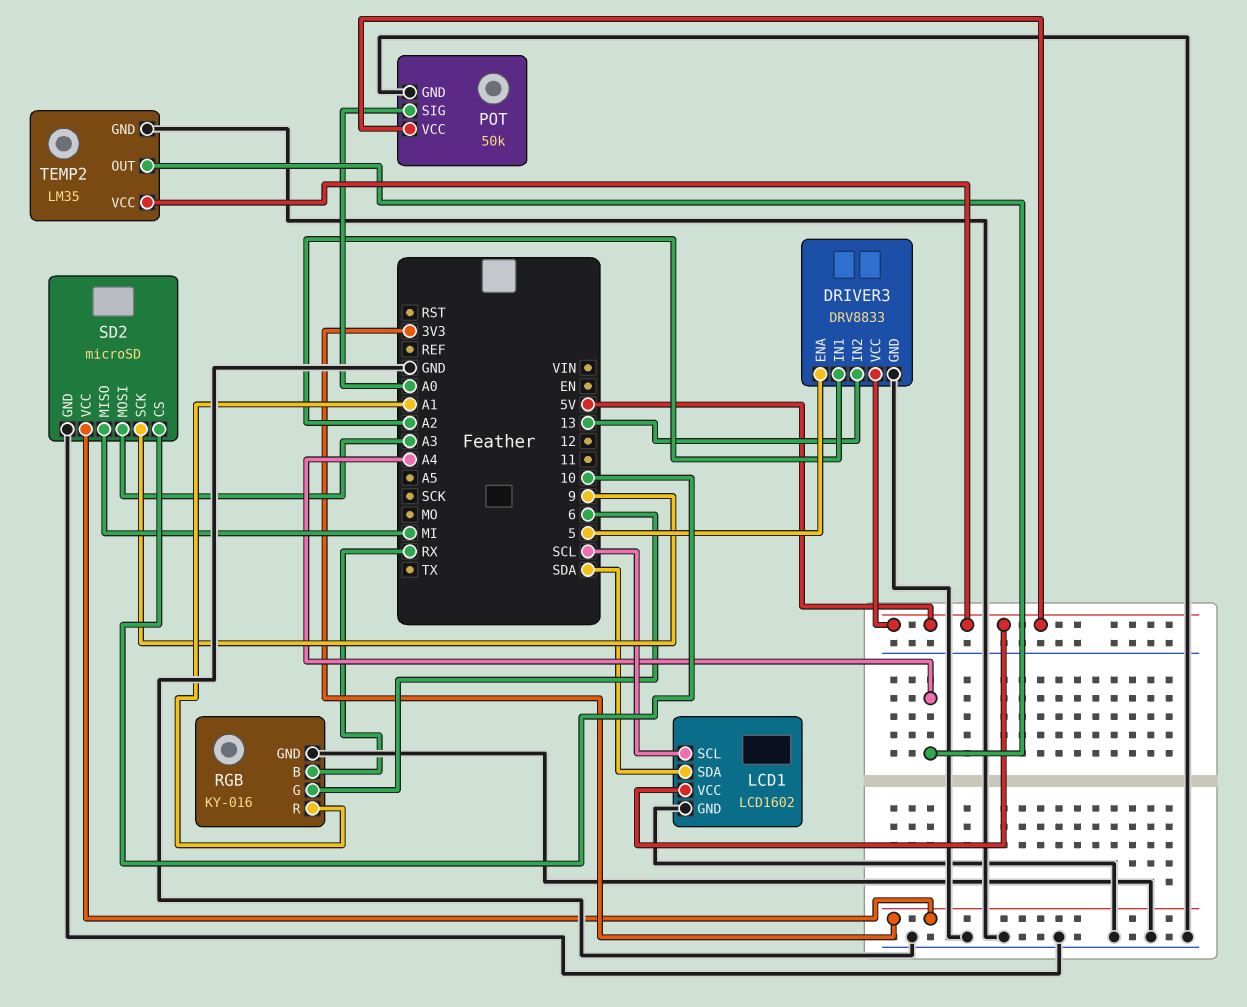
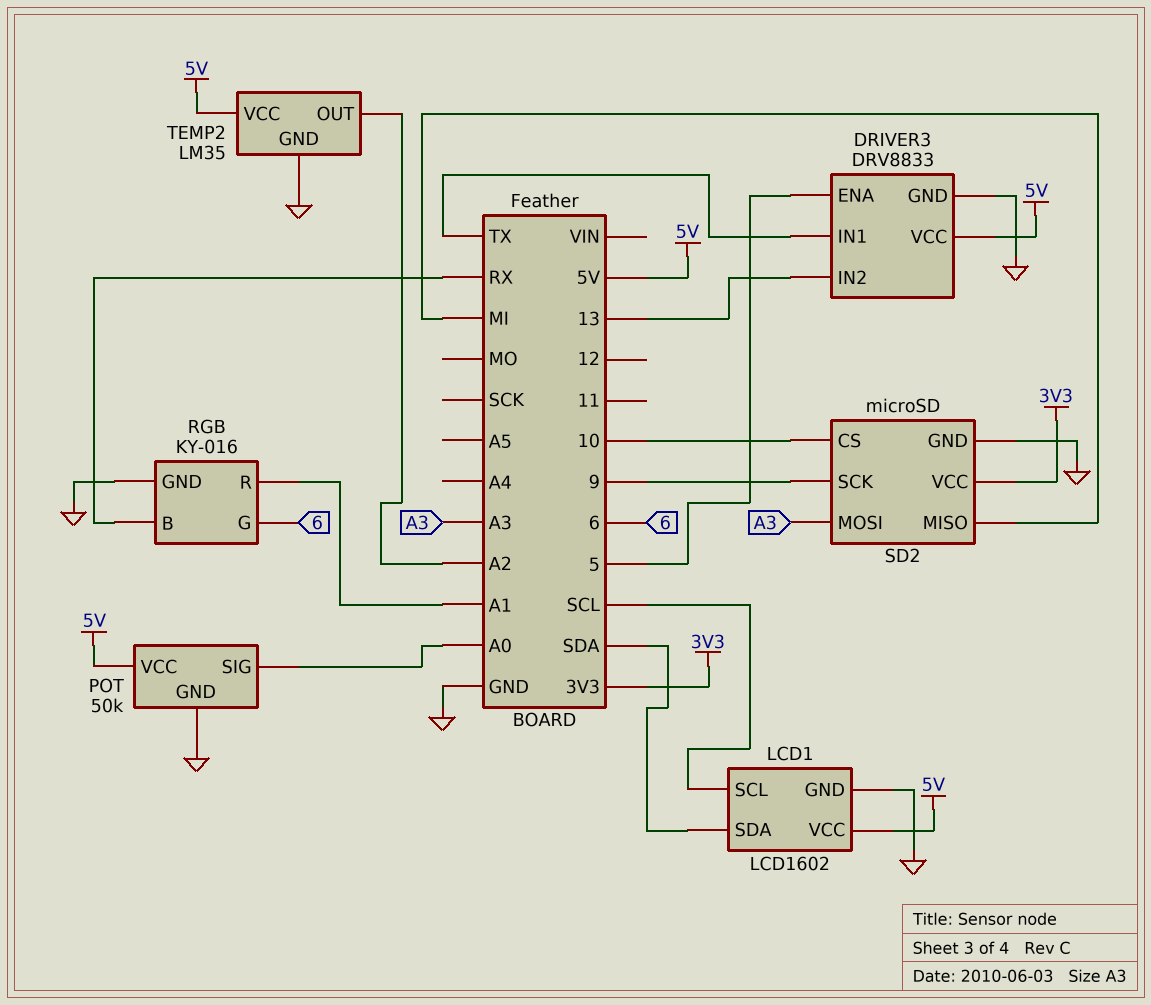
DRIVER3 pin IN1: A2 -> TX
TEMP2 pin OUT: A4 -> A2

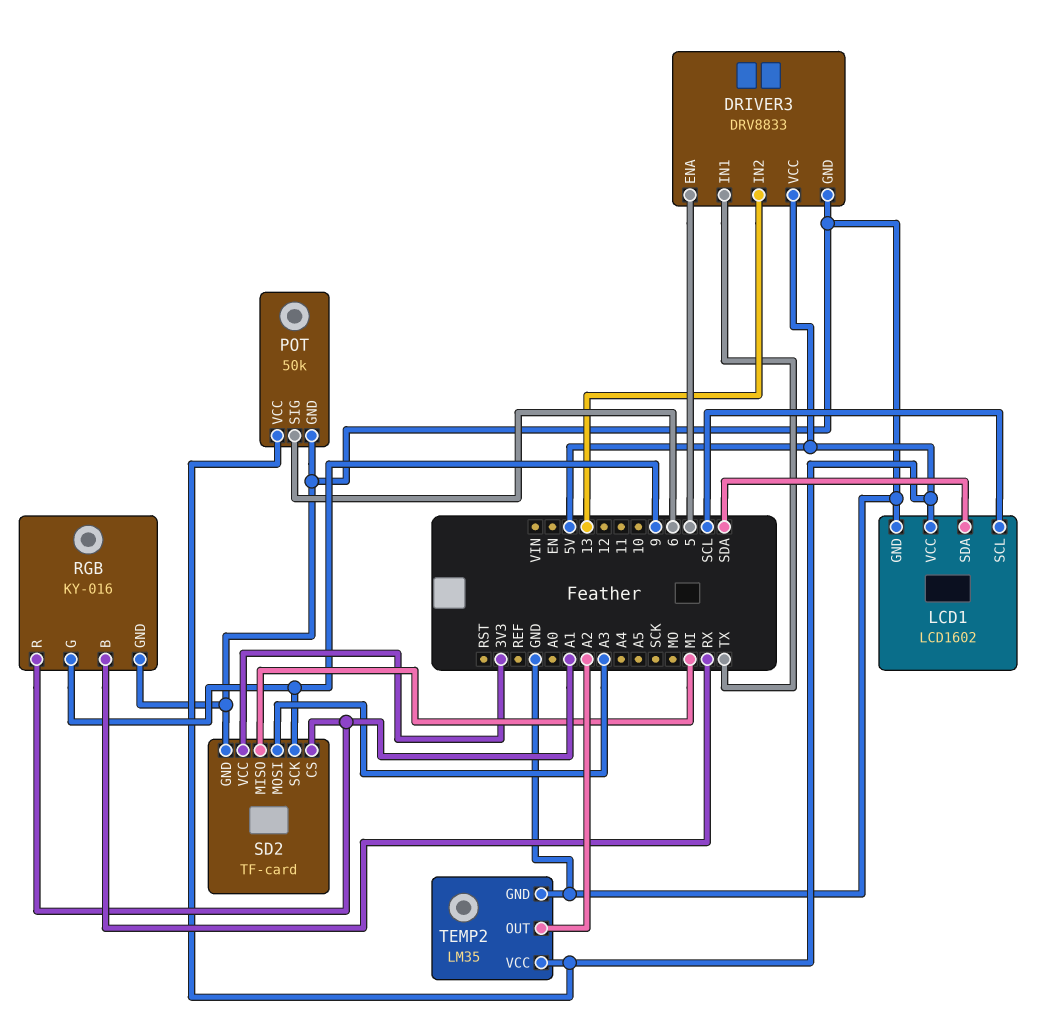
POT pin SIG: A0 -> 6
RGB pin G: 6 -> 9
SD2: microSD -> TF-card
SD2 pin CS: 10 -> A1

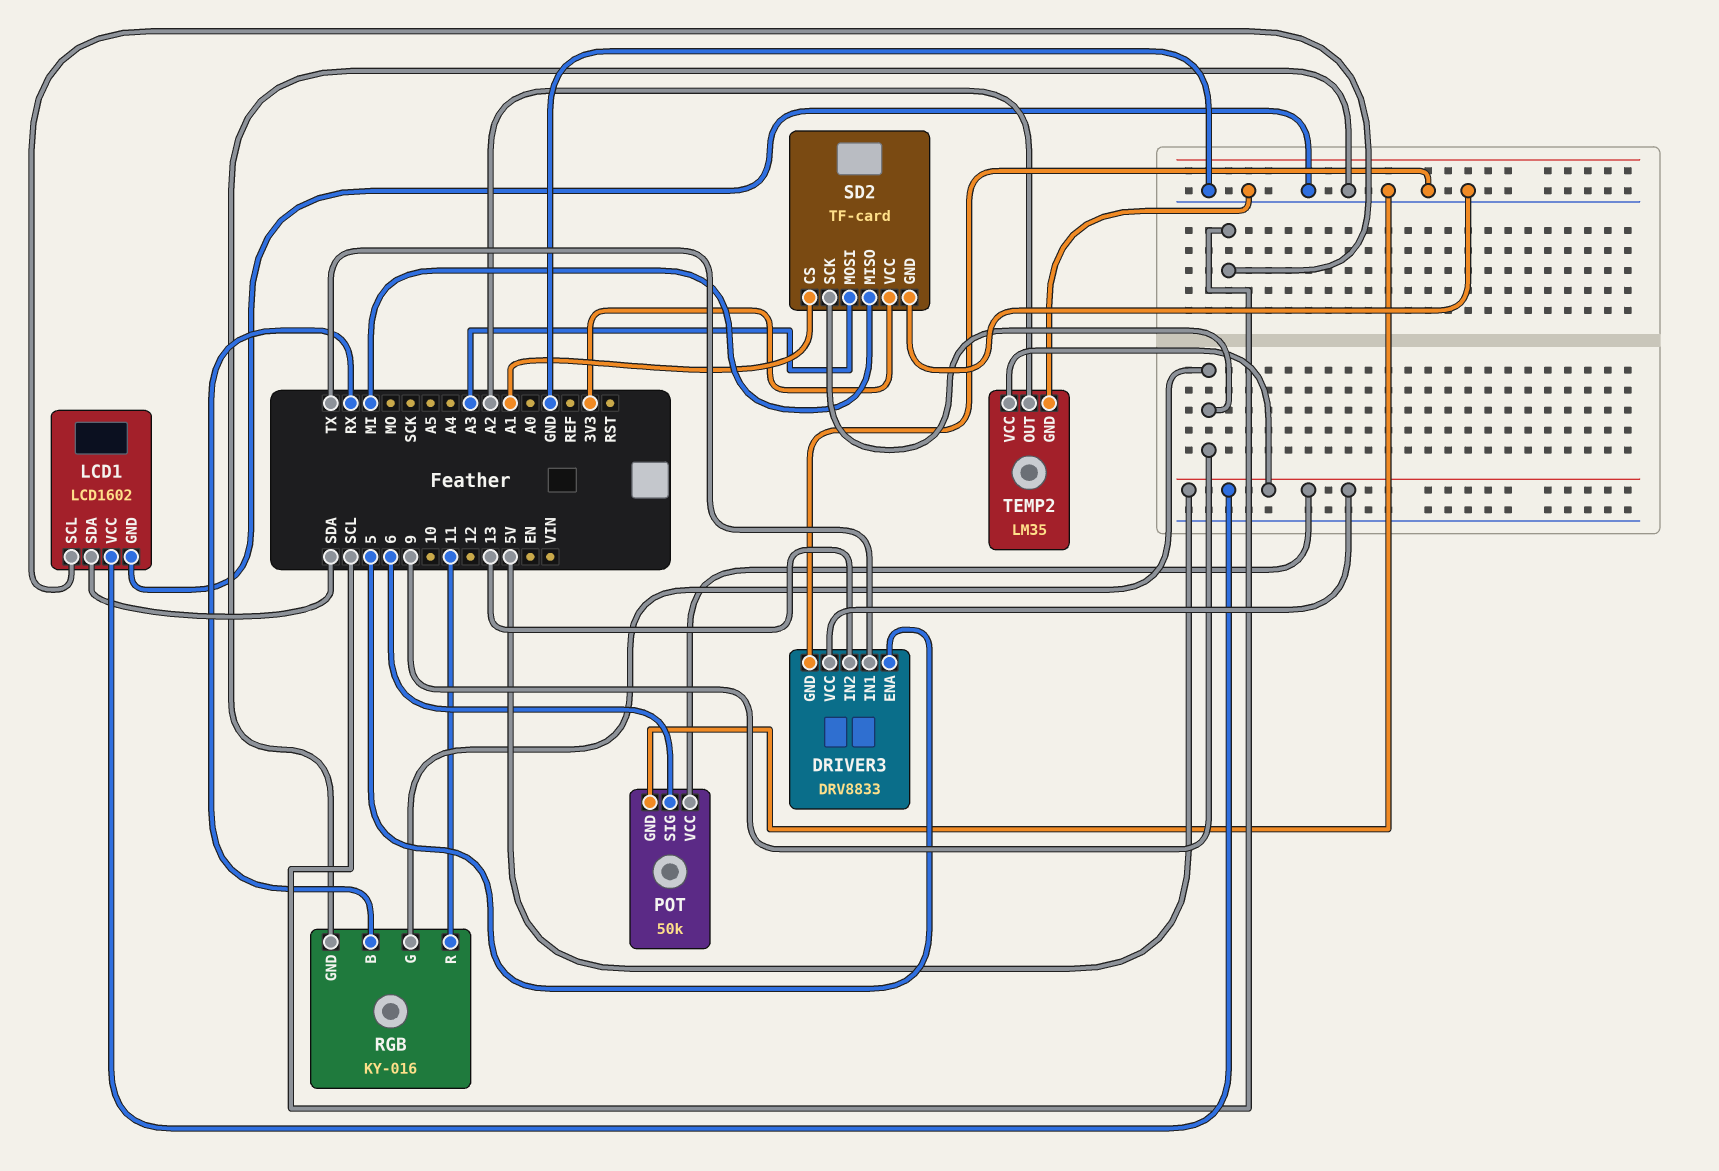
RGB pin R: A1 -> 11

